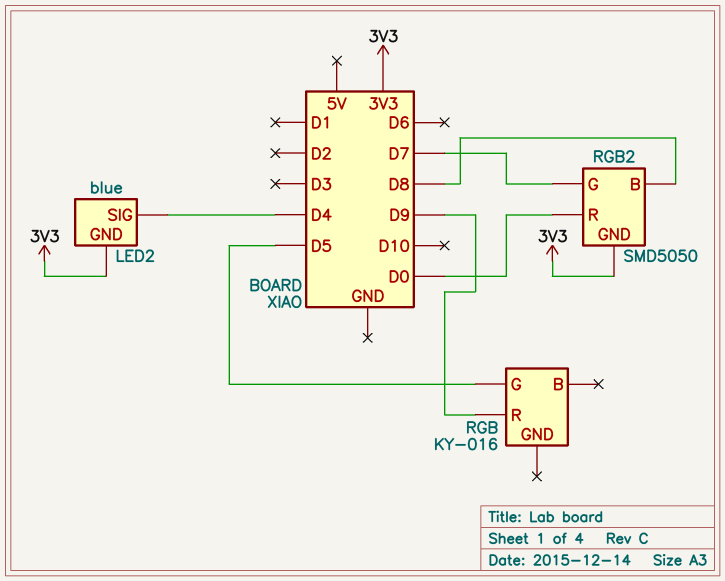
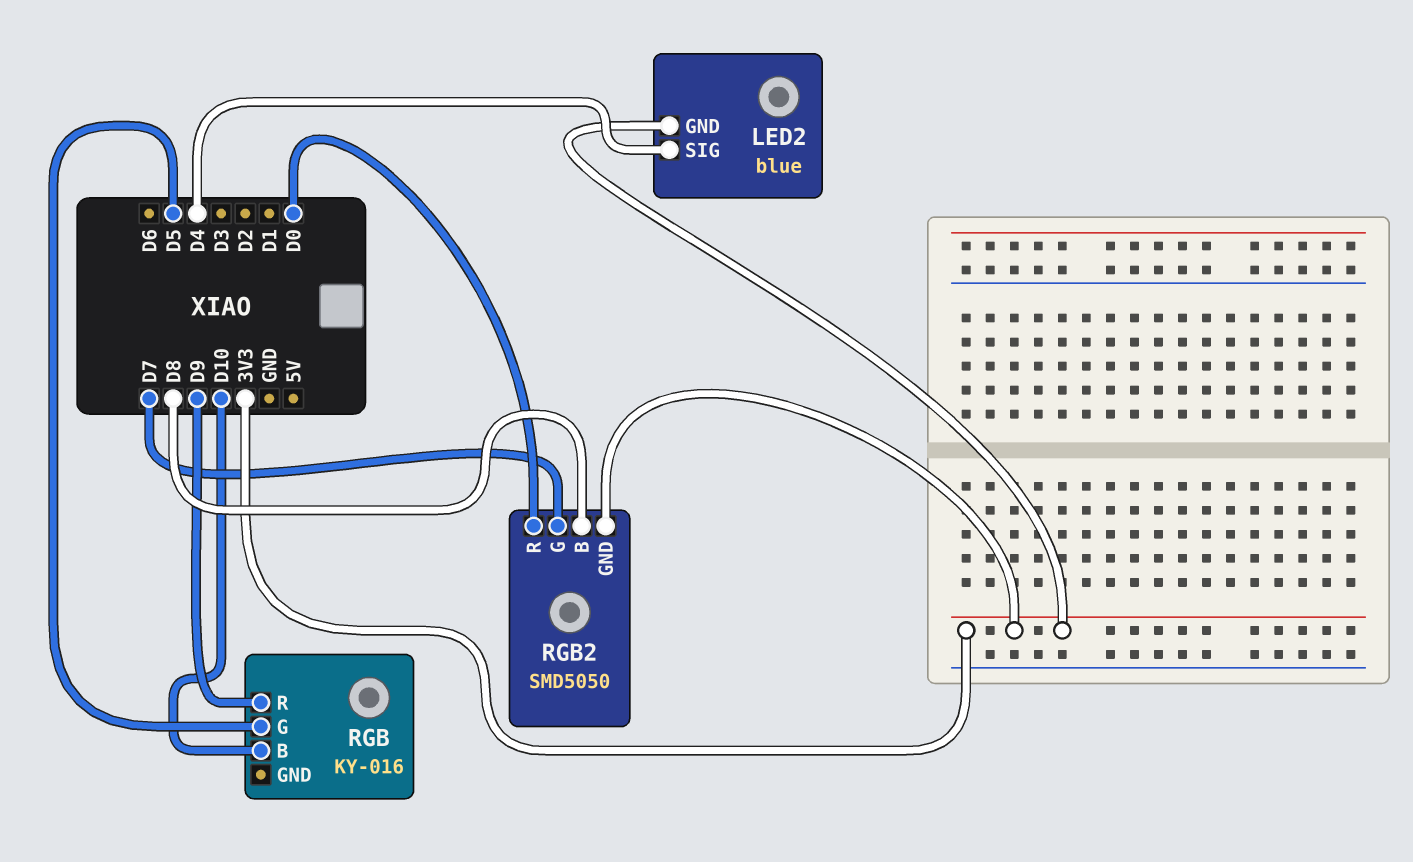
RGB pin B: none -> D10

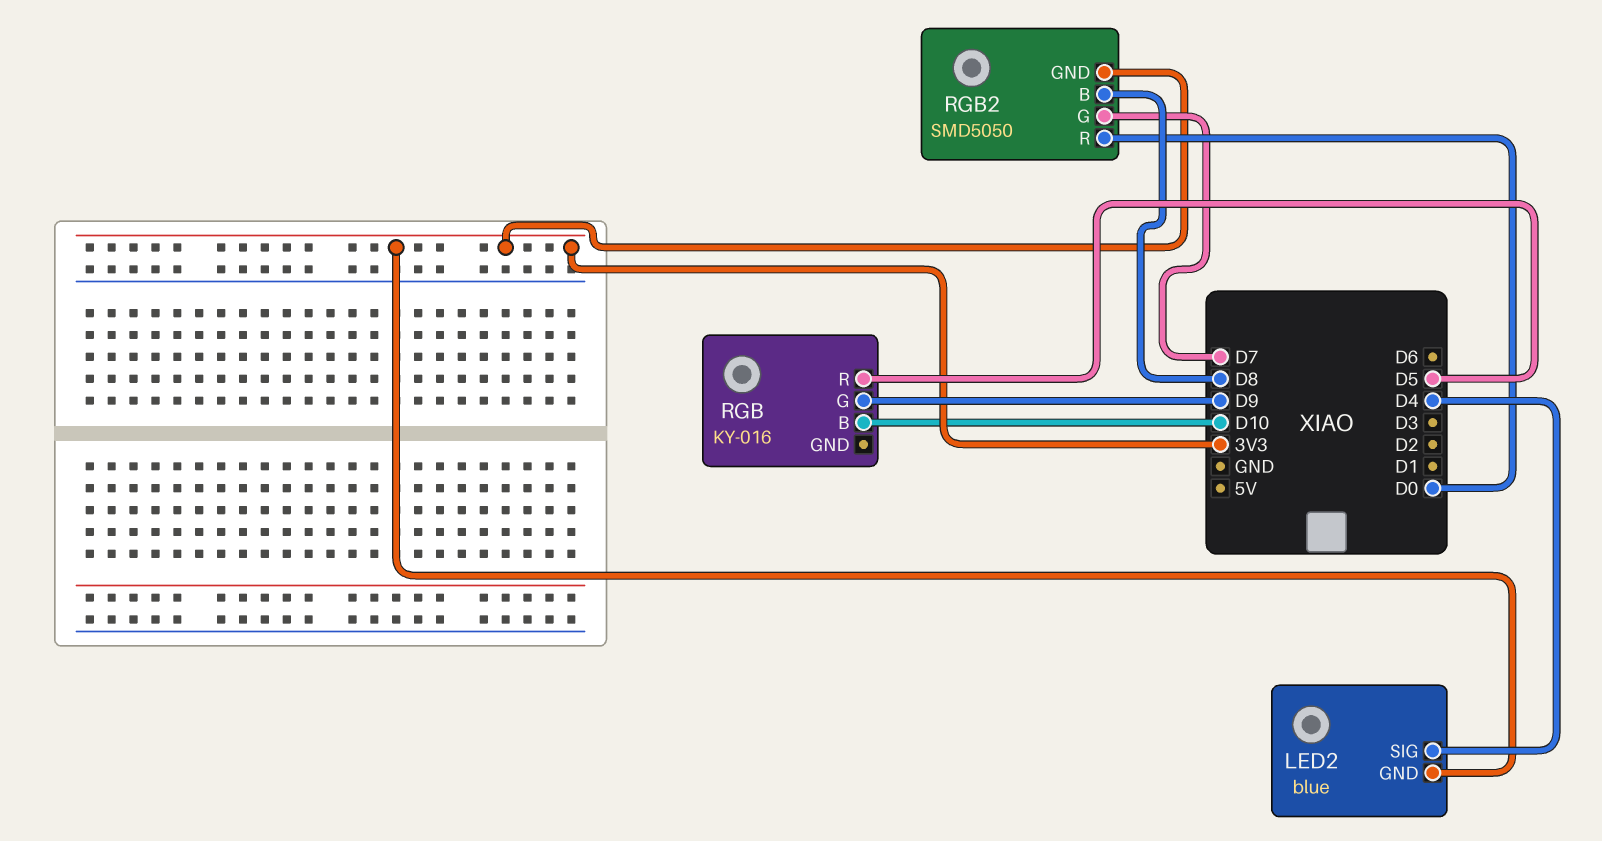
RGB pin G: D5 -> D9
RGB pin R: D9 -> D5

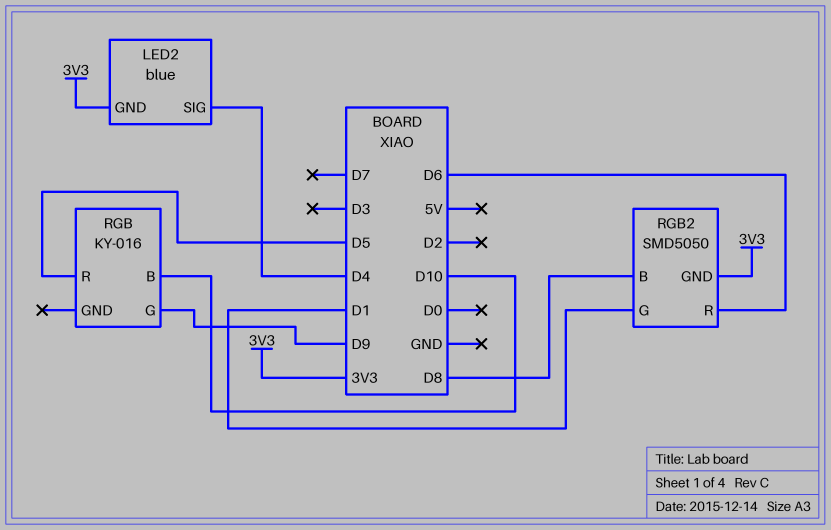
RGB2 pin G: D7 -> D1
RGB2 pin R: D0 -> D6

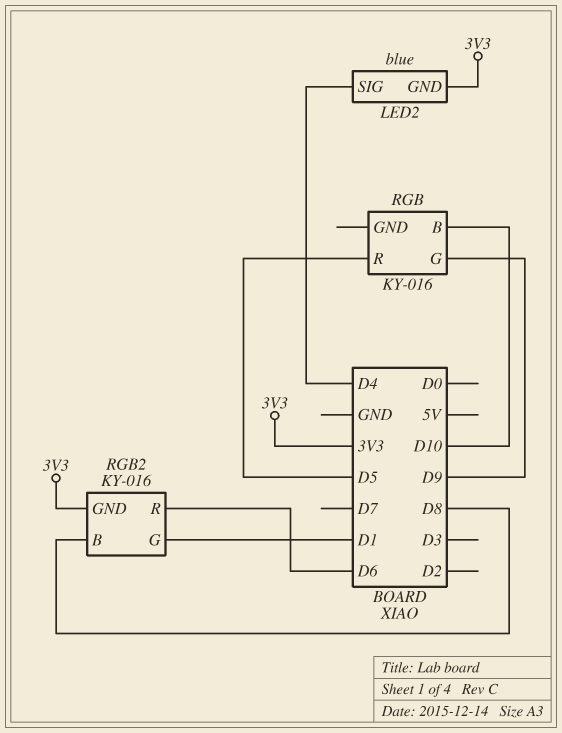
RGB2: SMD5050 -> KY-016

